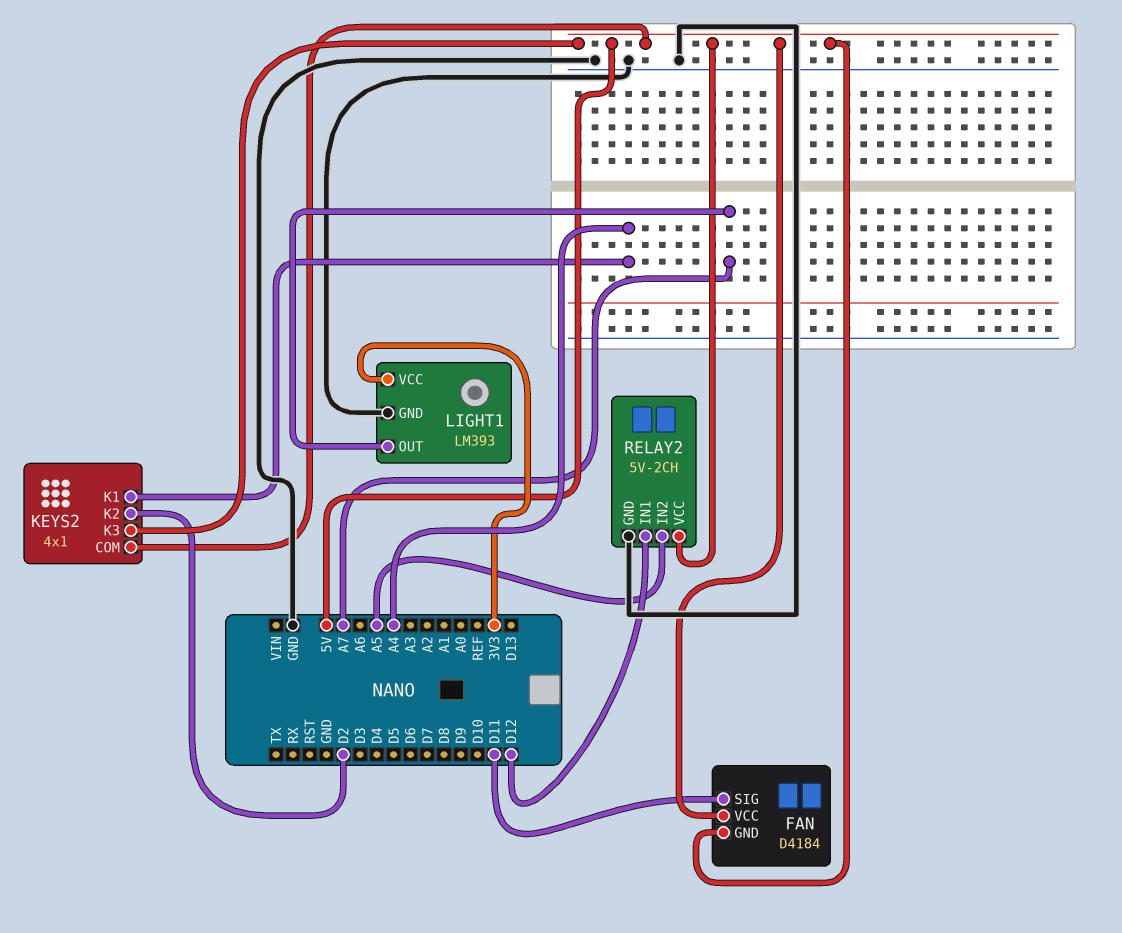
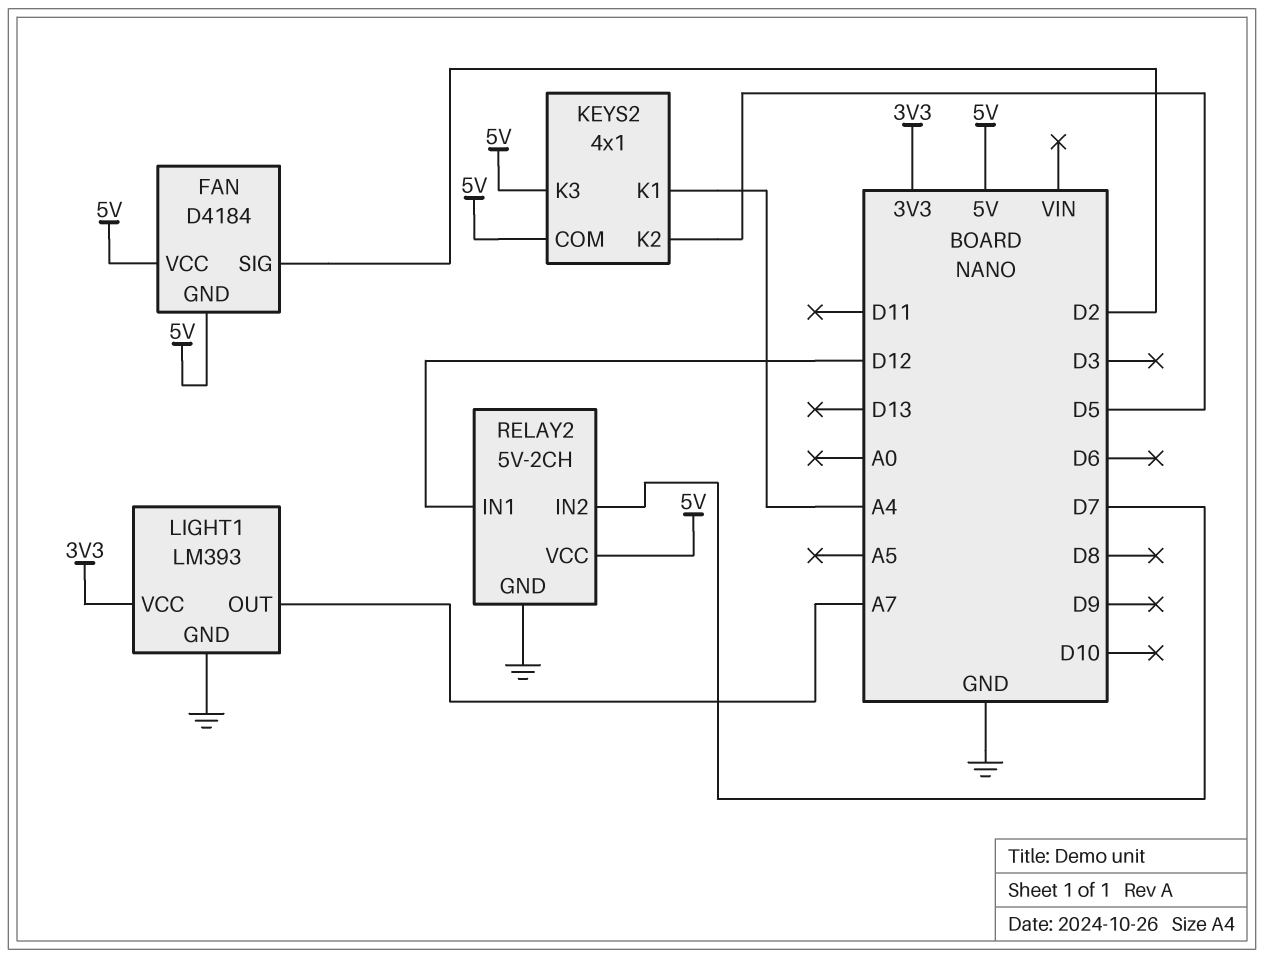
FAN pin SIG: D11 -> D2
KEYS2 pin K2: D2 -> D5
RELAY2 pin IN2: A5 -> D7

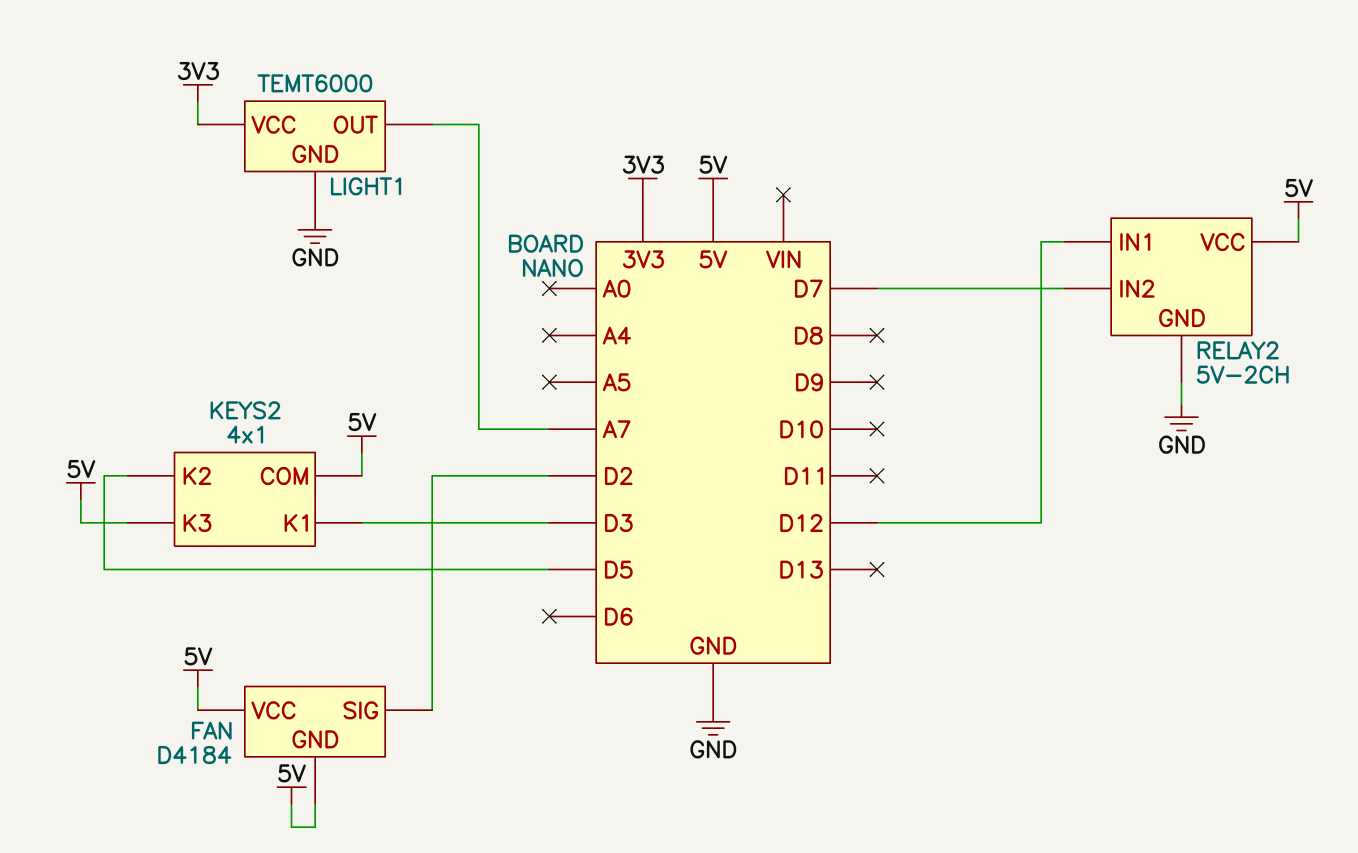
KEYS2 pin K1: A4 -> D3
LIGHT1: LM393 -> TEMT6000

